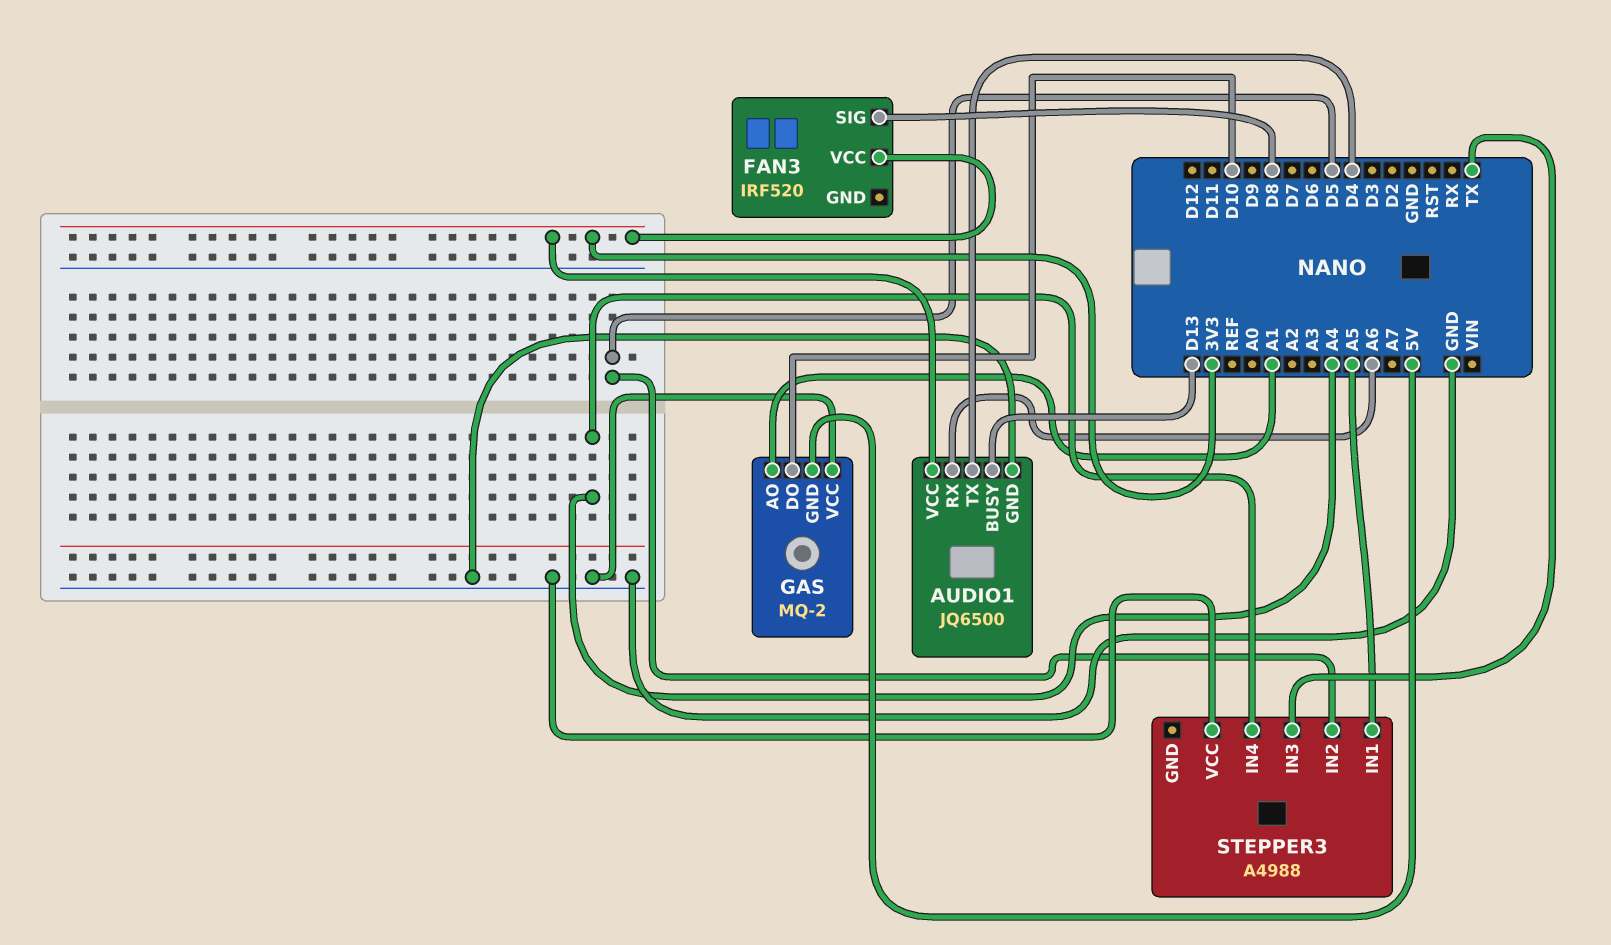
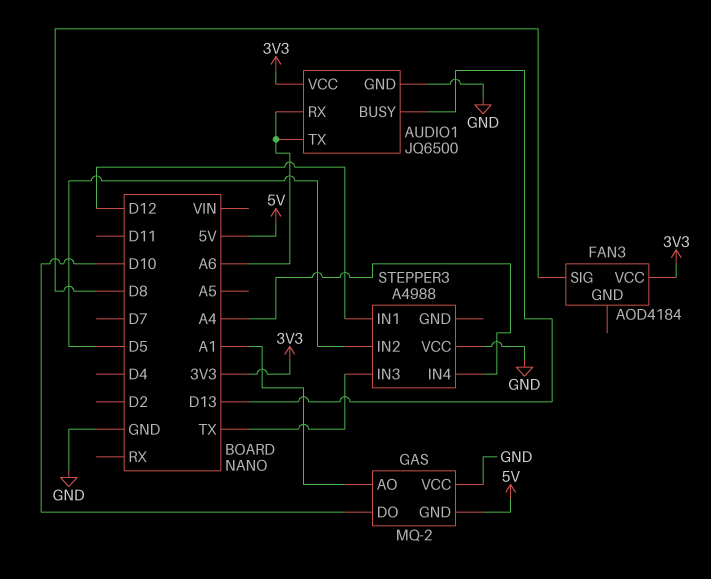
AUDIO1 pin TX: D4 -> A6
FAN3: IRF520 -> AOD4184
STEPPER3 pin IN1: A5 -> D12

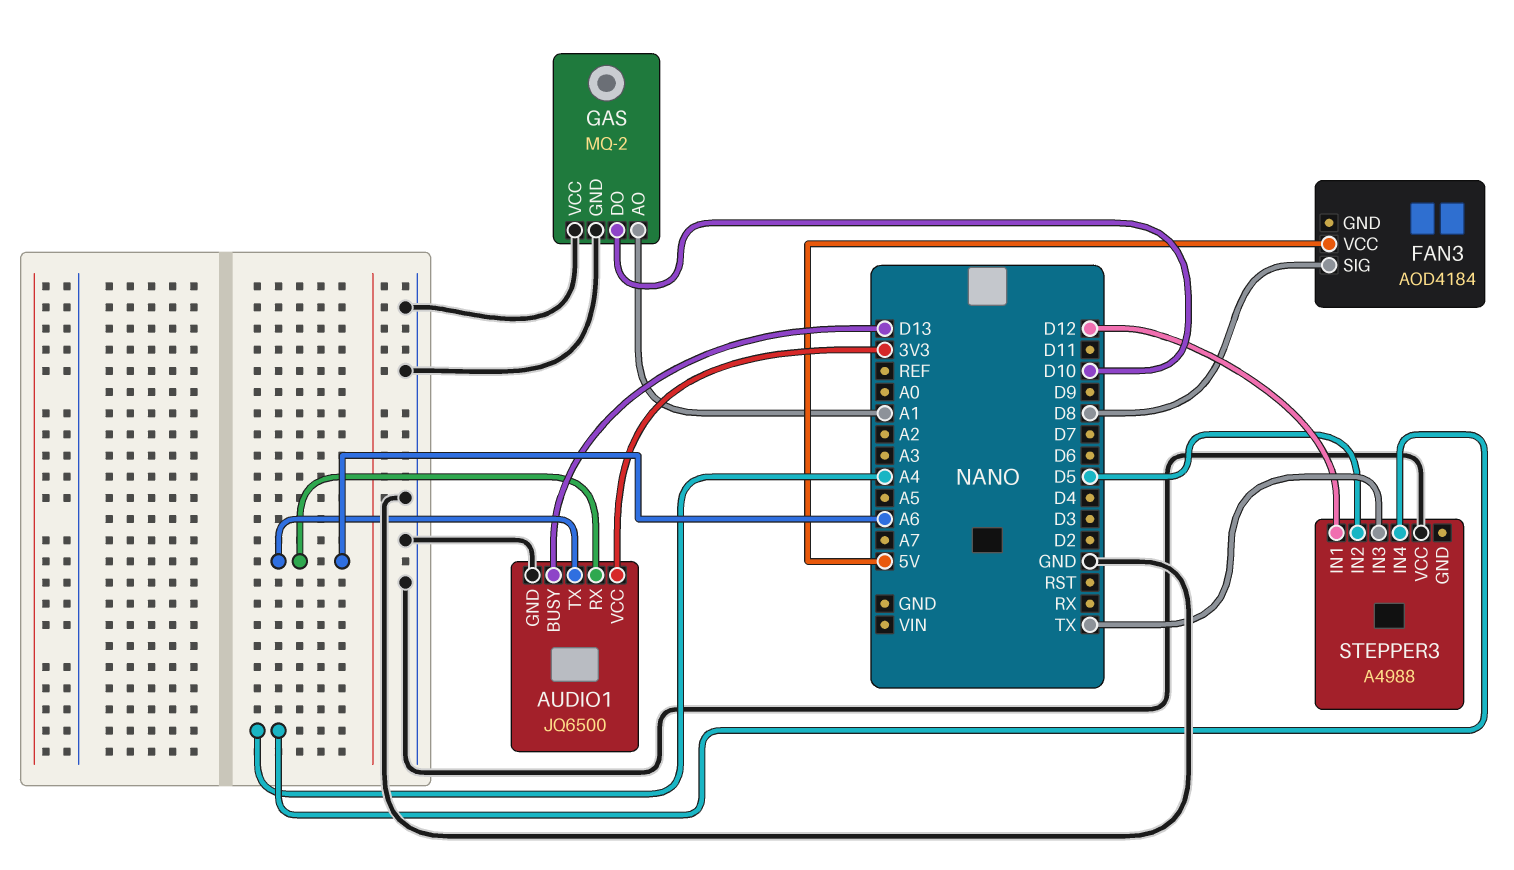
FAN3 pin VCC: 3V3 -> 5V
GAS pin GND: 5V -> GND

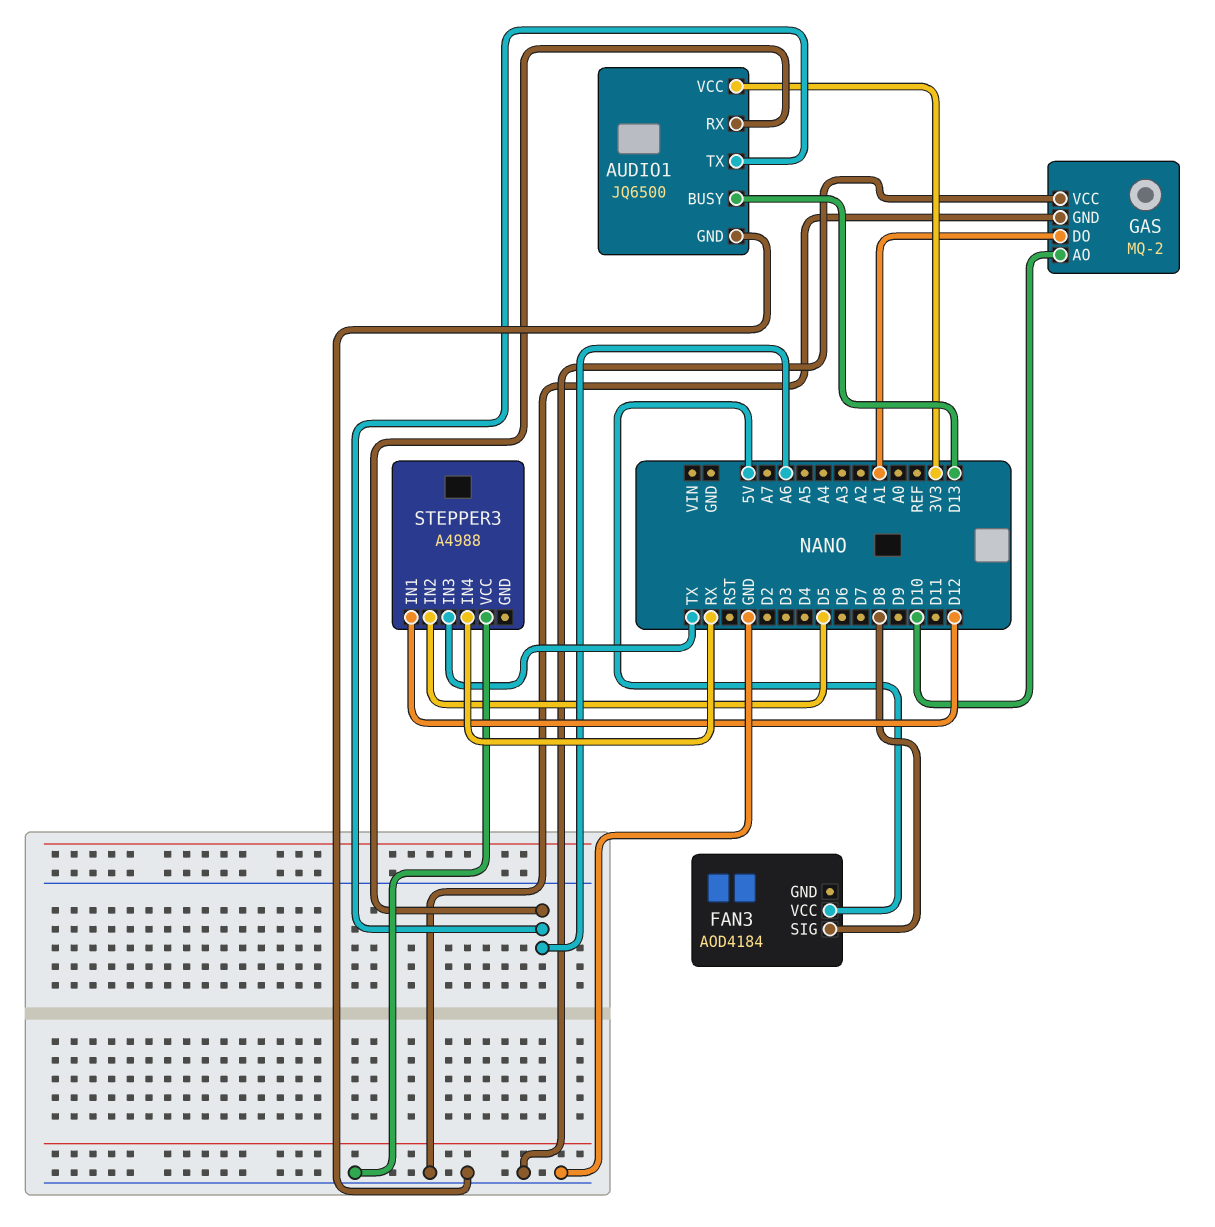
GAS pin AO: A1 -> D10
GAS pin DO: D10 -> A1
STEPPER3 pin IN4: A4 -> RX

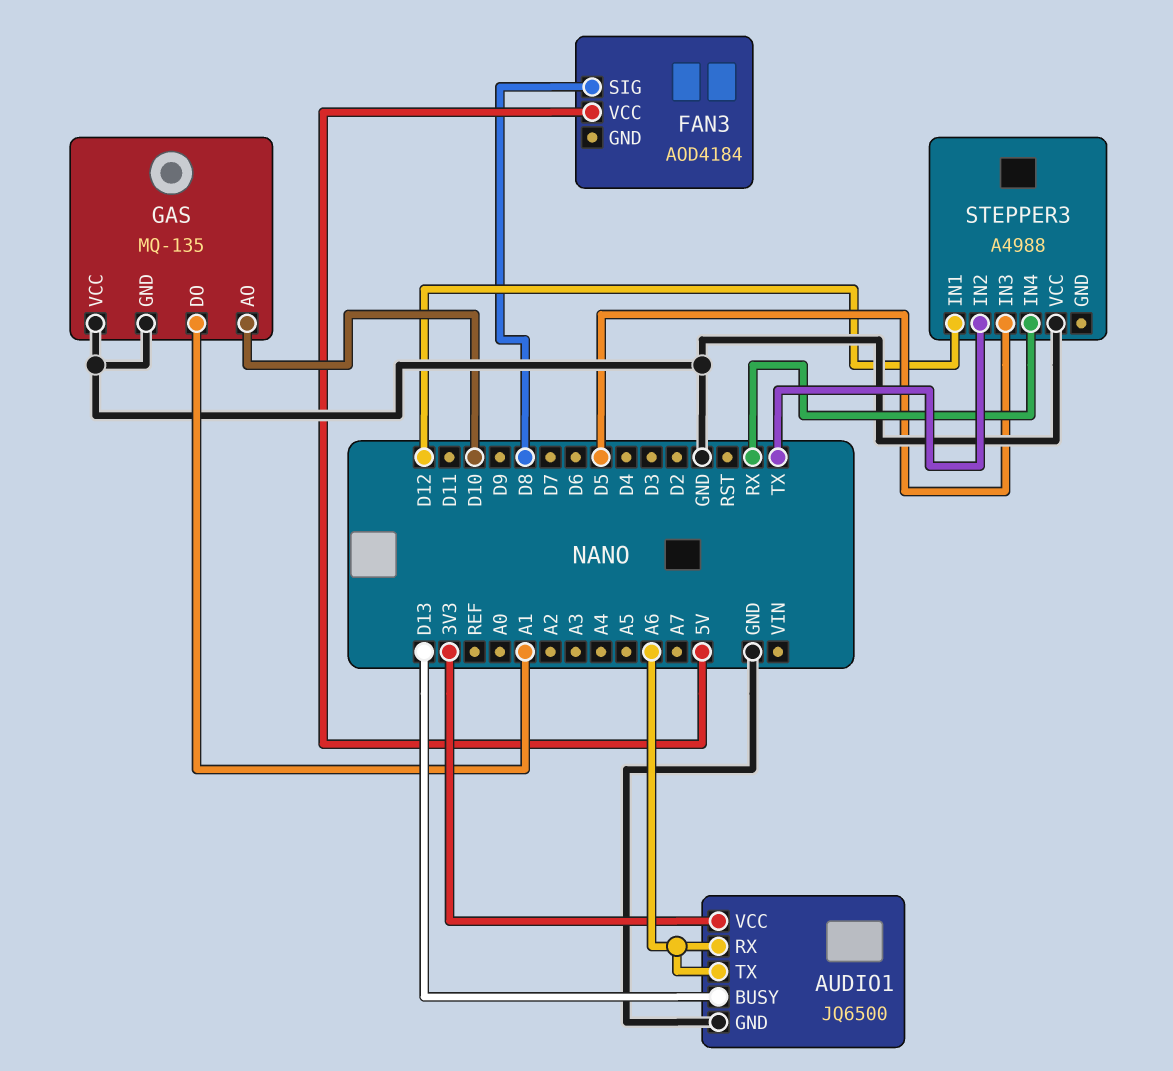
GAS: MQ-2 -> MQ-135
STEPPER3 pin IN2: D5 -> TX
STEPPER3 pin IN3: TX -> D5

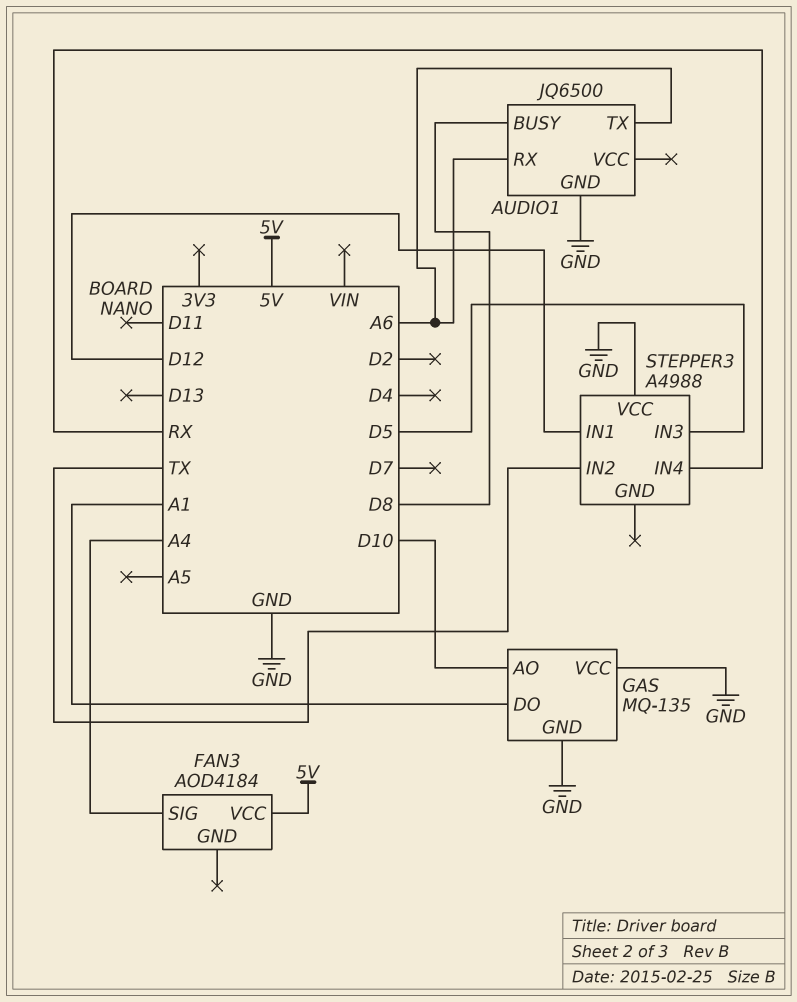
AUDIO1 pin BUSY: D13 -> D8
AUDIO1 pin VCC: 3V3 -> none
FAN3 pin SIG: D8 -> A4

